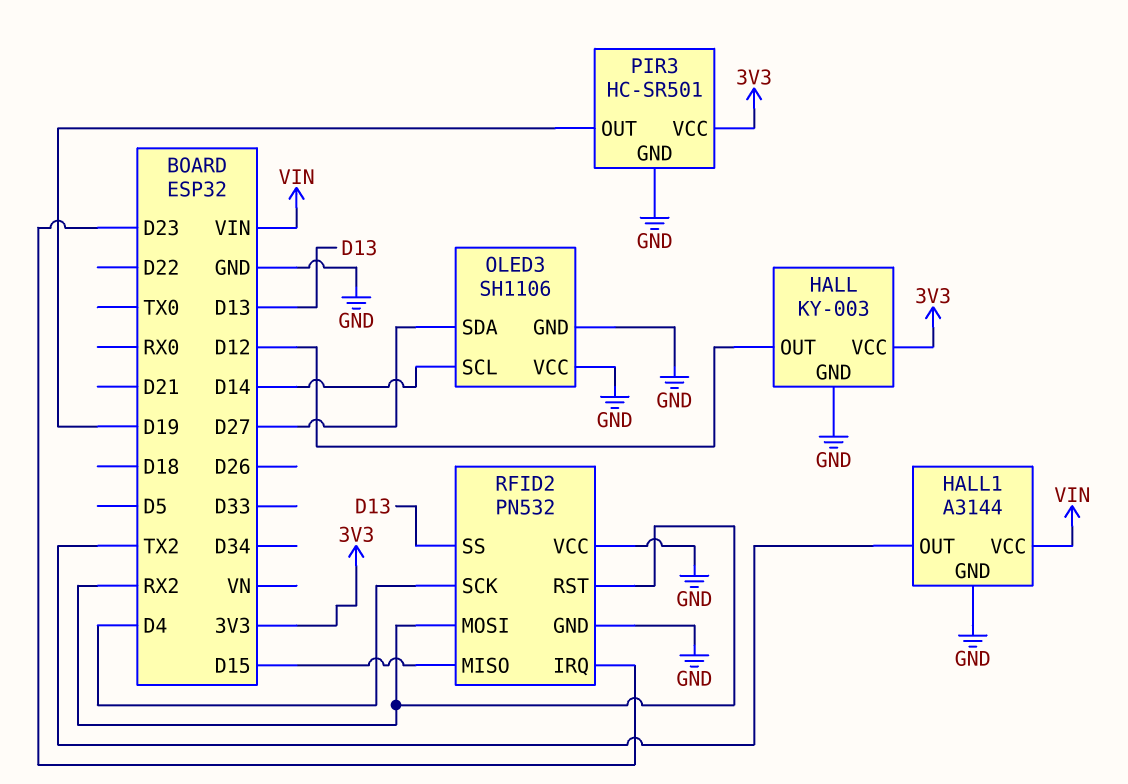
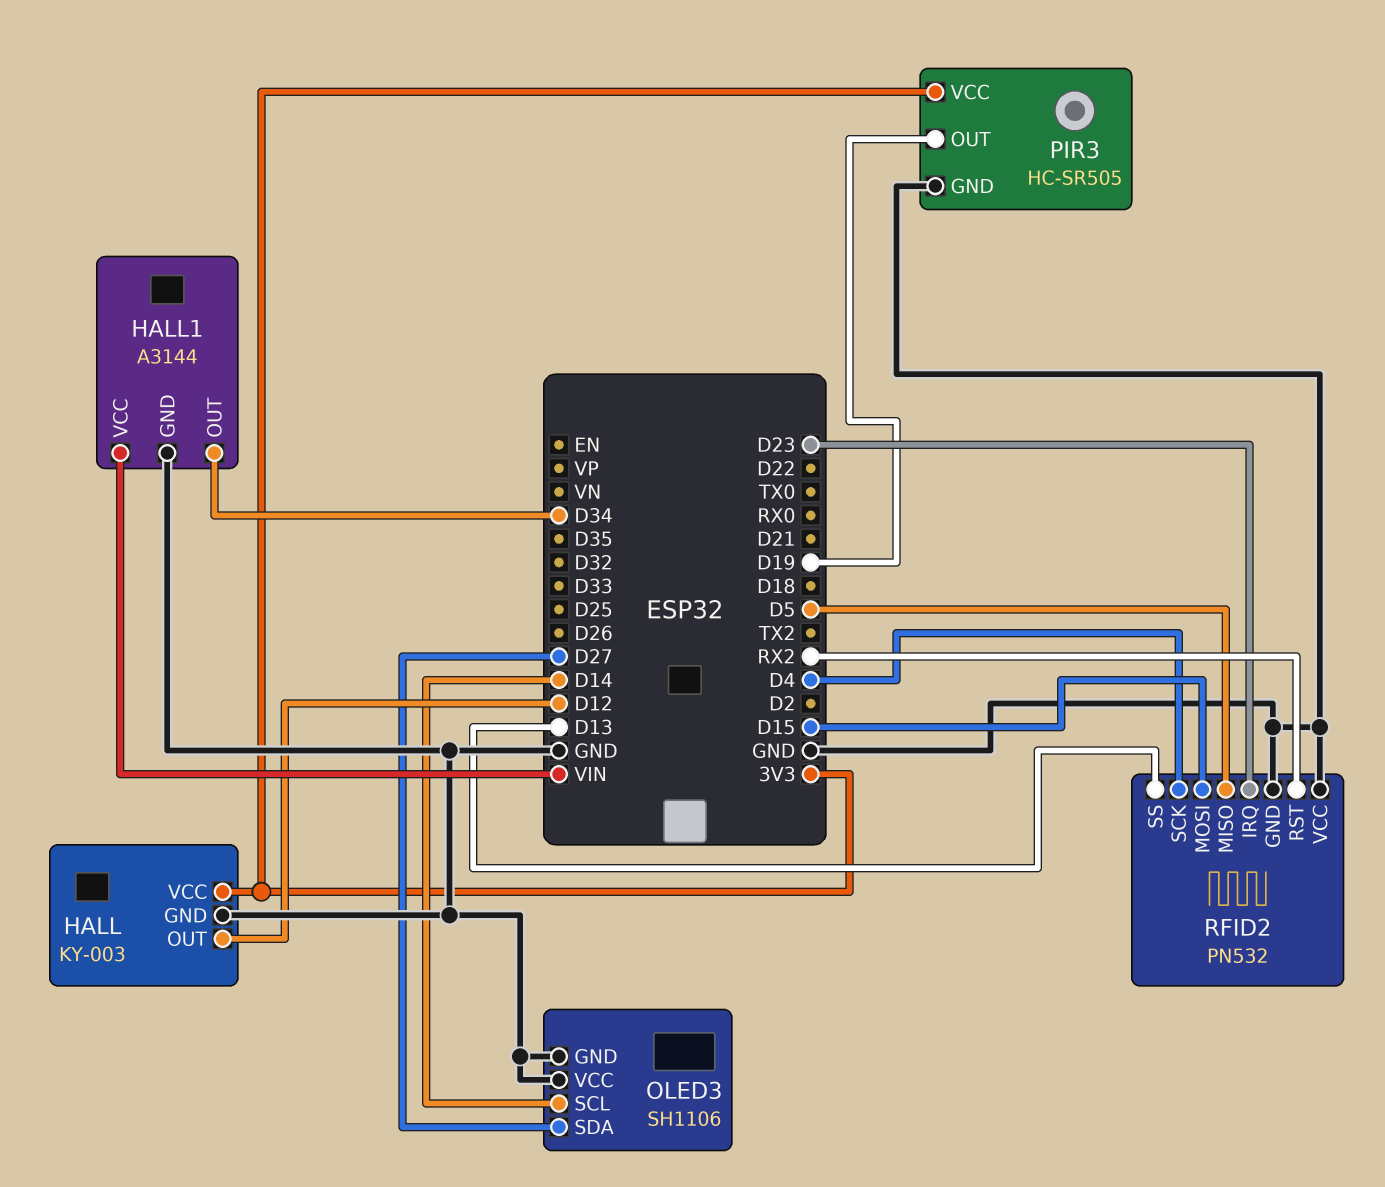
HALL1 pin OUT: TX2 -> D34
PIR3: HC-SR501 -> HC-SR505
RFID2 pin MISO: D15 -> D5
RFID2 pin MOSI: RX2 -> D15

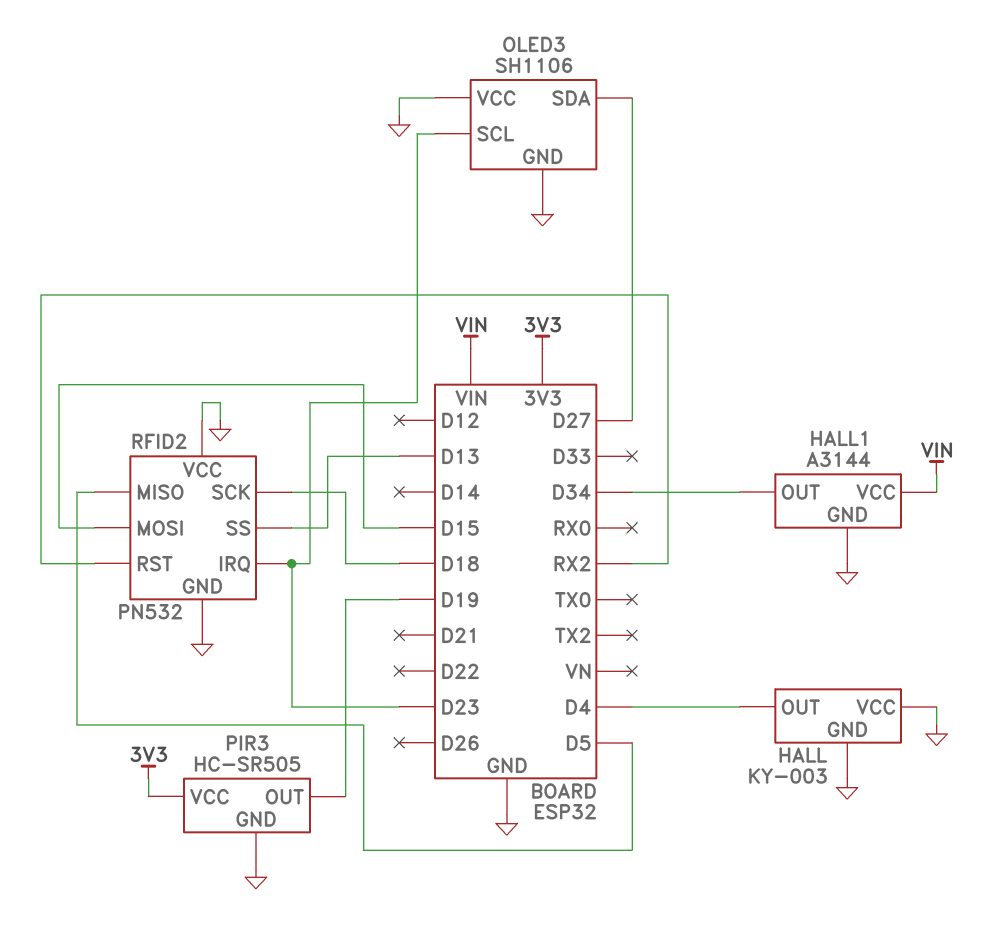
HALL pin OUT: D12 -> D4
HALL pin VCC: 3V3 -> GND
OLED3 pin SCL: D14 -> D23
RFID2 pin SCK: D4 -> D18

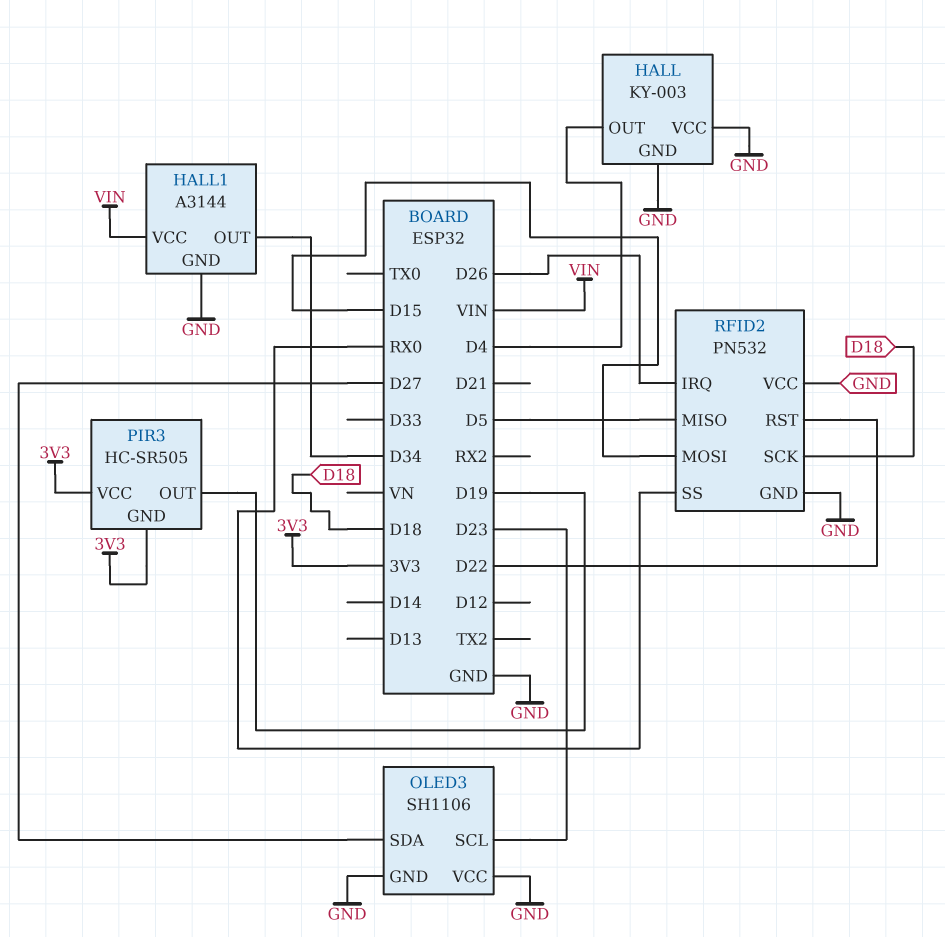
PIR3 pin GND: GND -> 3V3
RFID2 pin IRQ: D23 -> D26
RFID2 pin RST: RX2 -> D22
RFID2 pin SS: D13 -> RX0

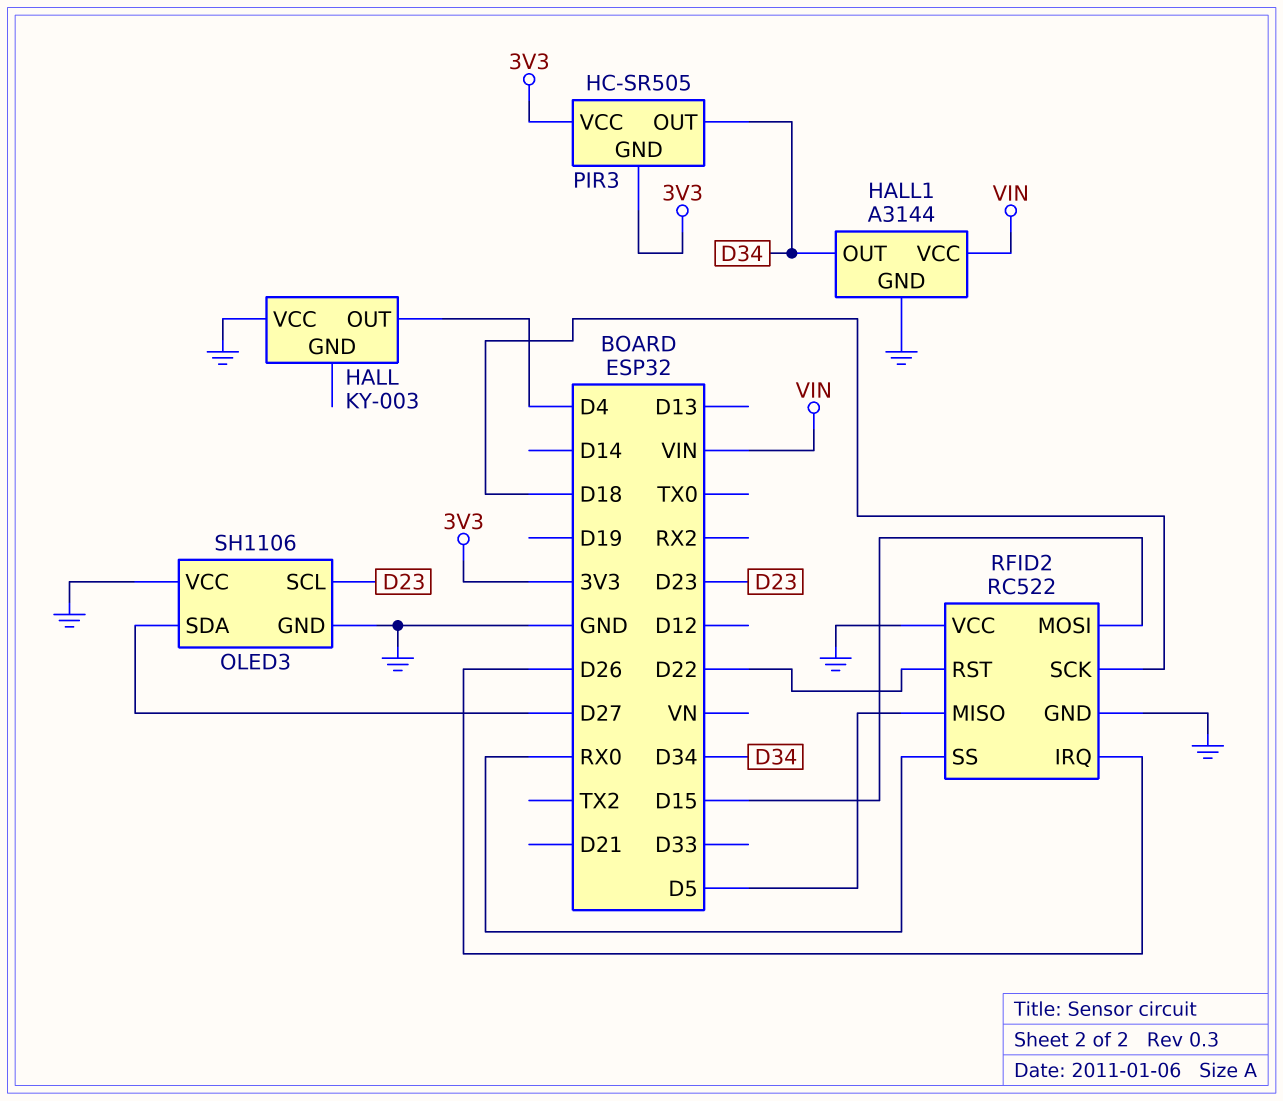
HALL pin GND: GND -> none
PIR3 pin OUT: D19 -> D34
RFID2: PN532 -> RC522

